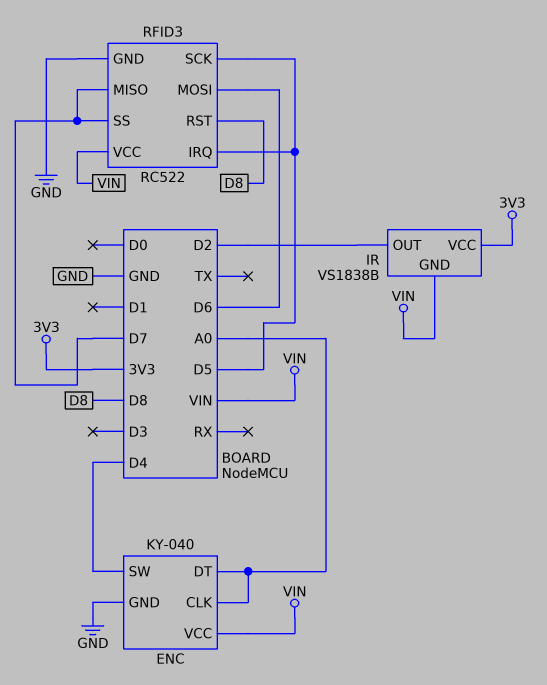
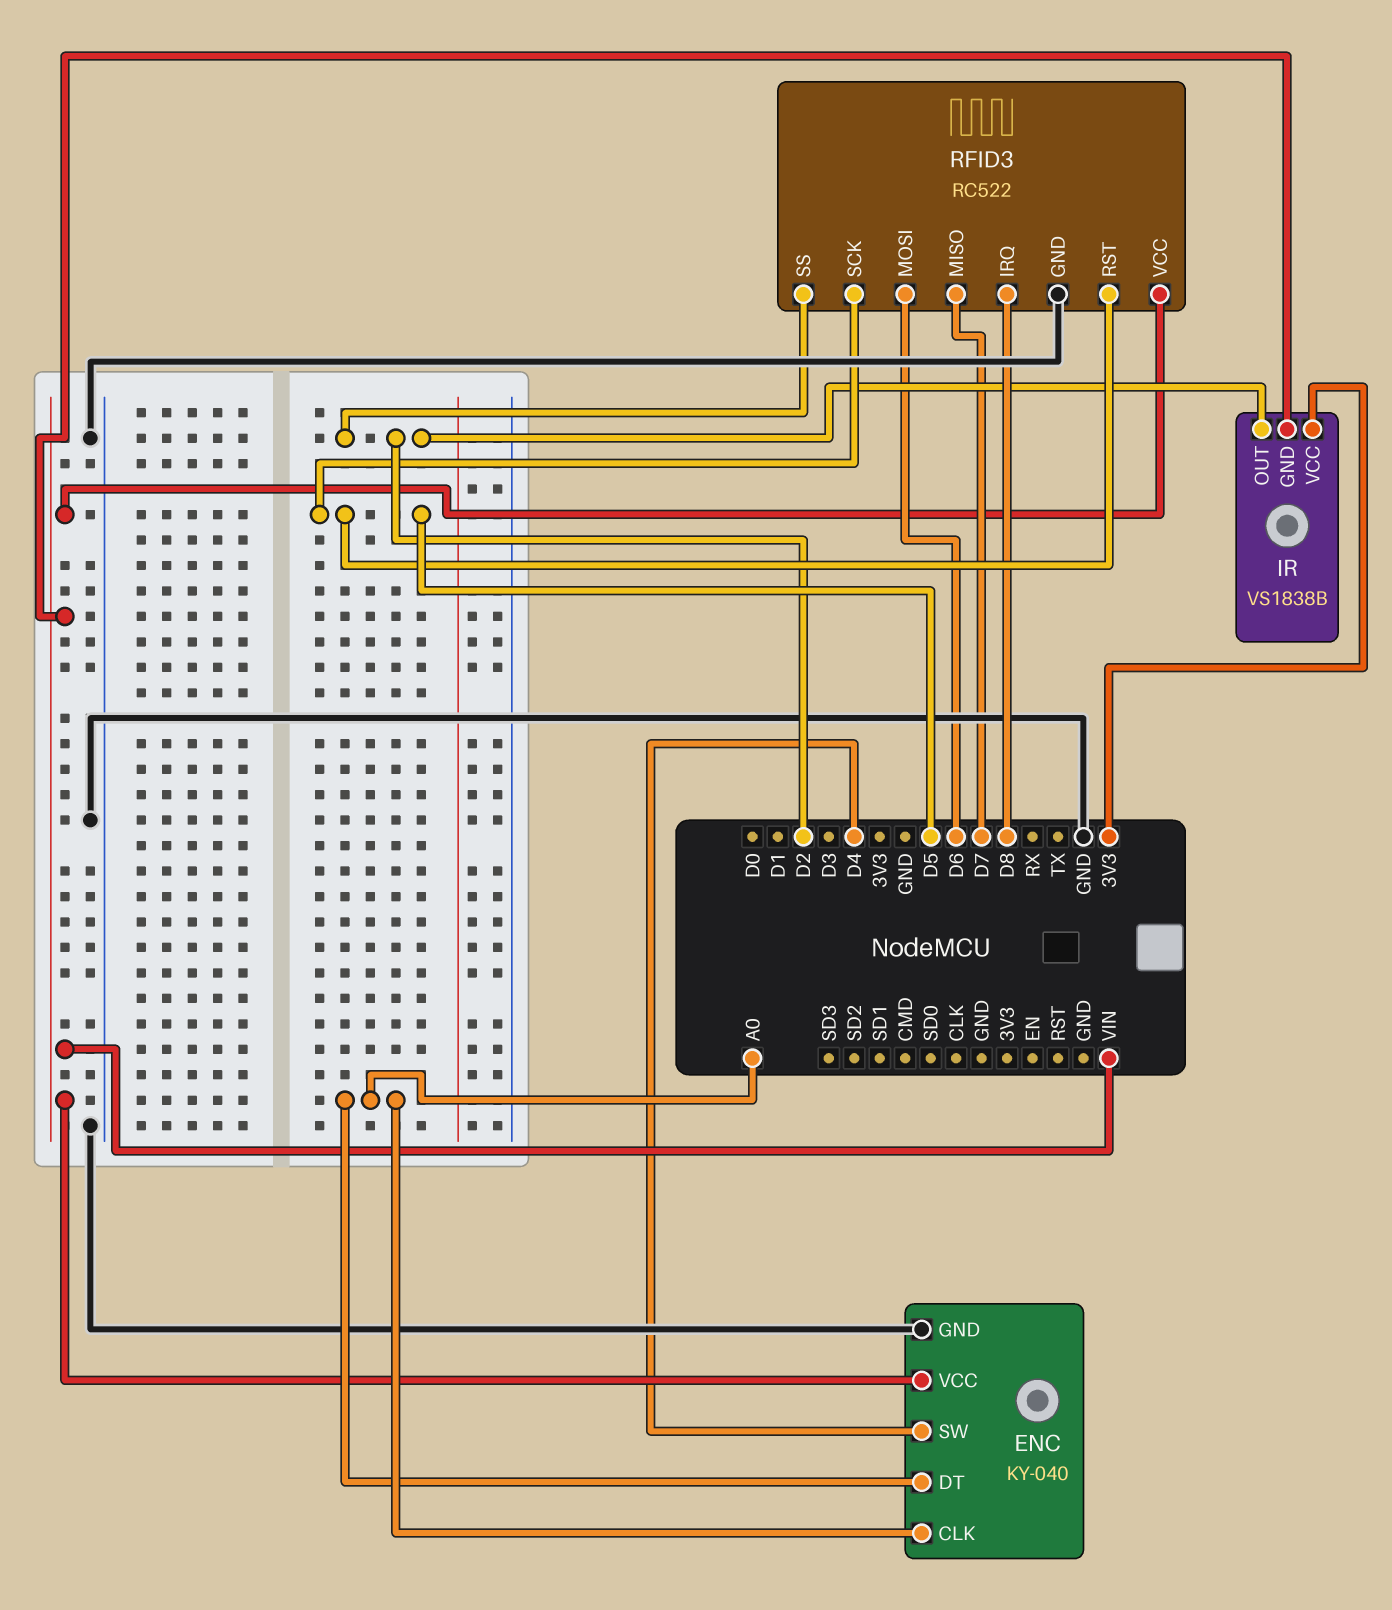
RFID3 pin IRQ: D5 -> D8
RFID3 pin RST: D8 -> D5
RFID3 pin SS: D7 -> D2

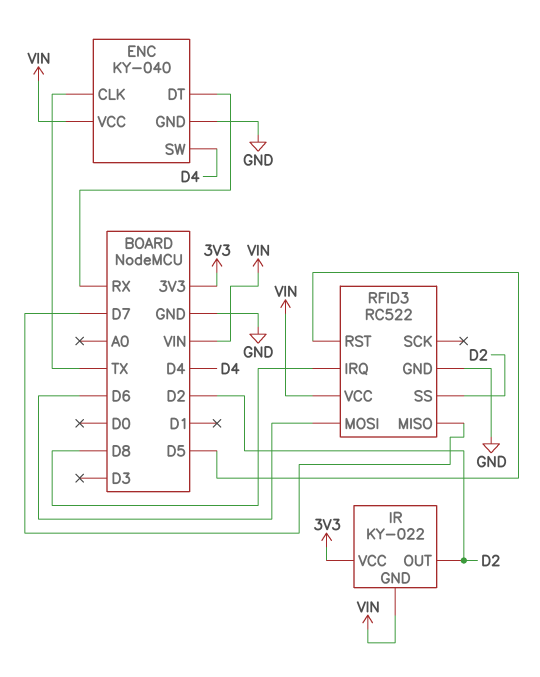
ENC pin CLK: A0 -> TX
ENC pin DT: A0 -> RX
IR: VS1838B -> KY-022
RFID3 pin SCK: D5 -> none

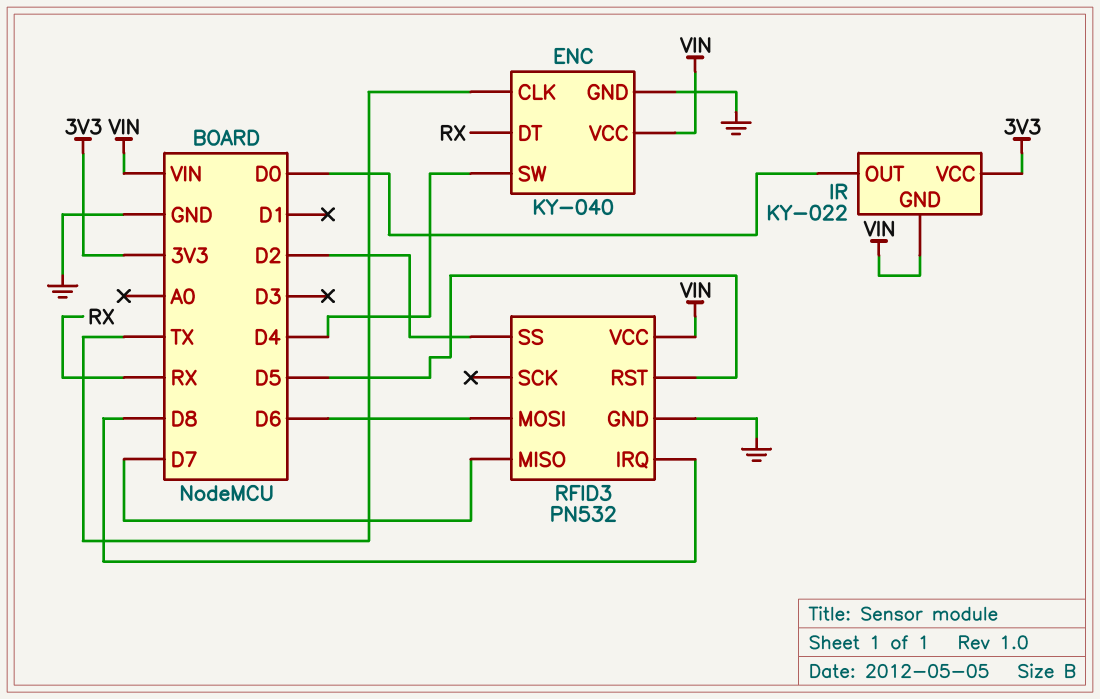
IR pin OUT: D2 -> D0
RFID3: RC522 -> PN532

